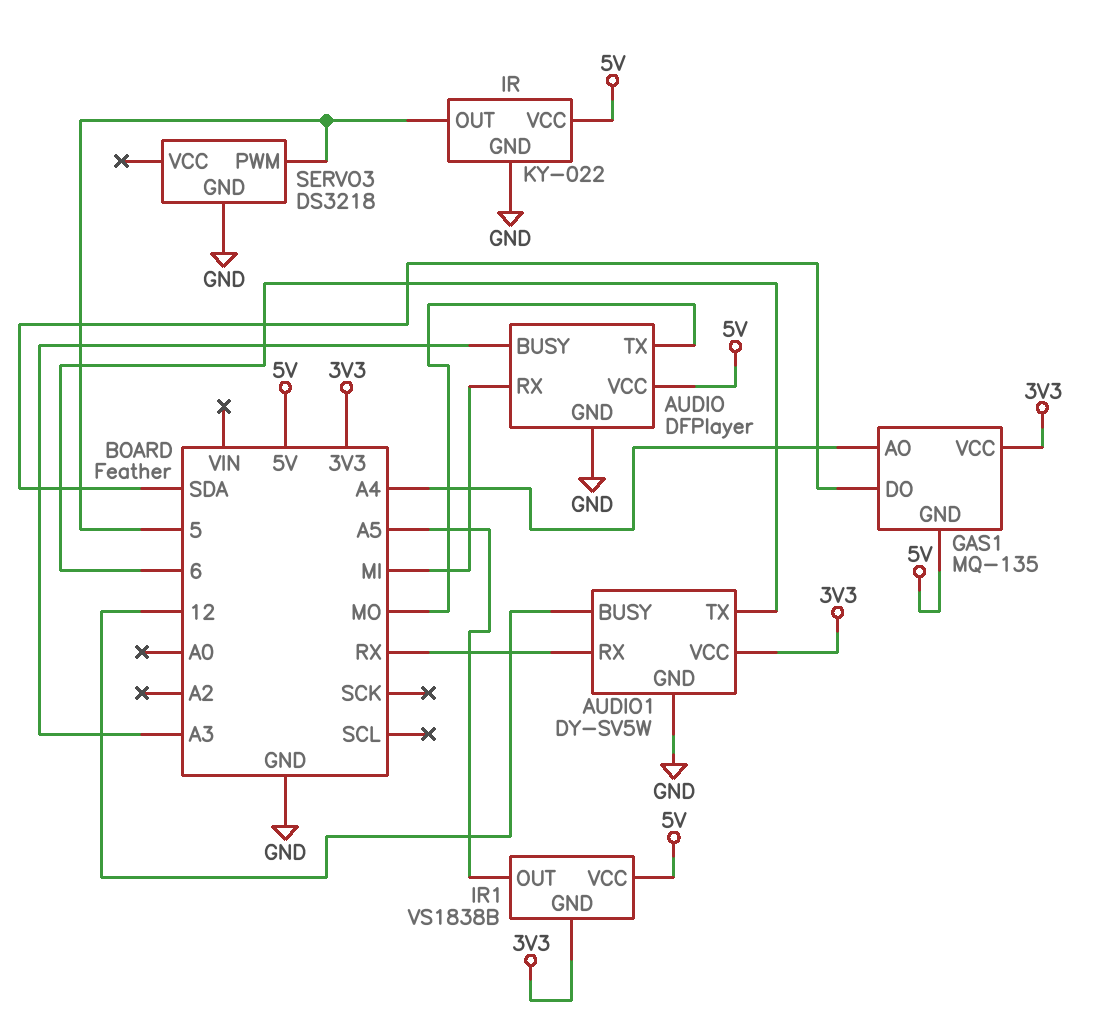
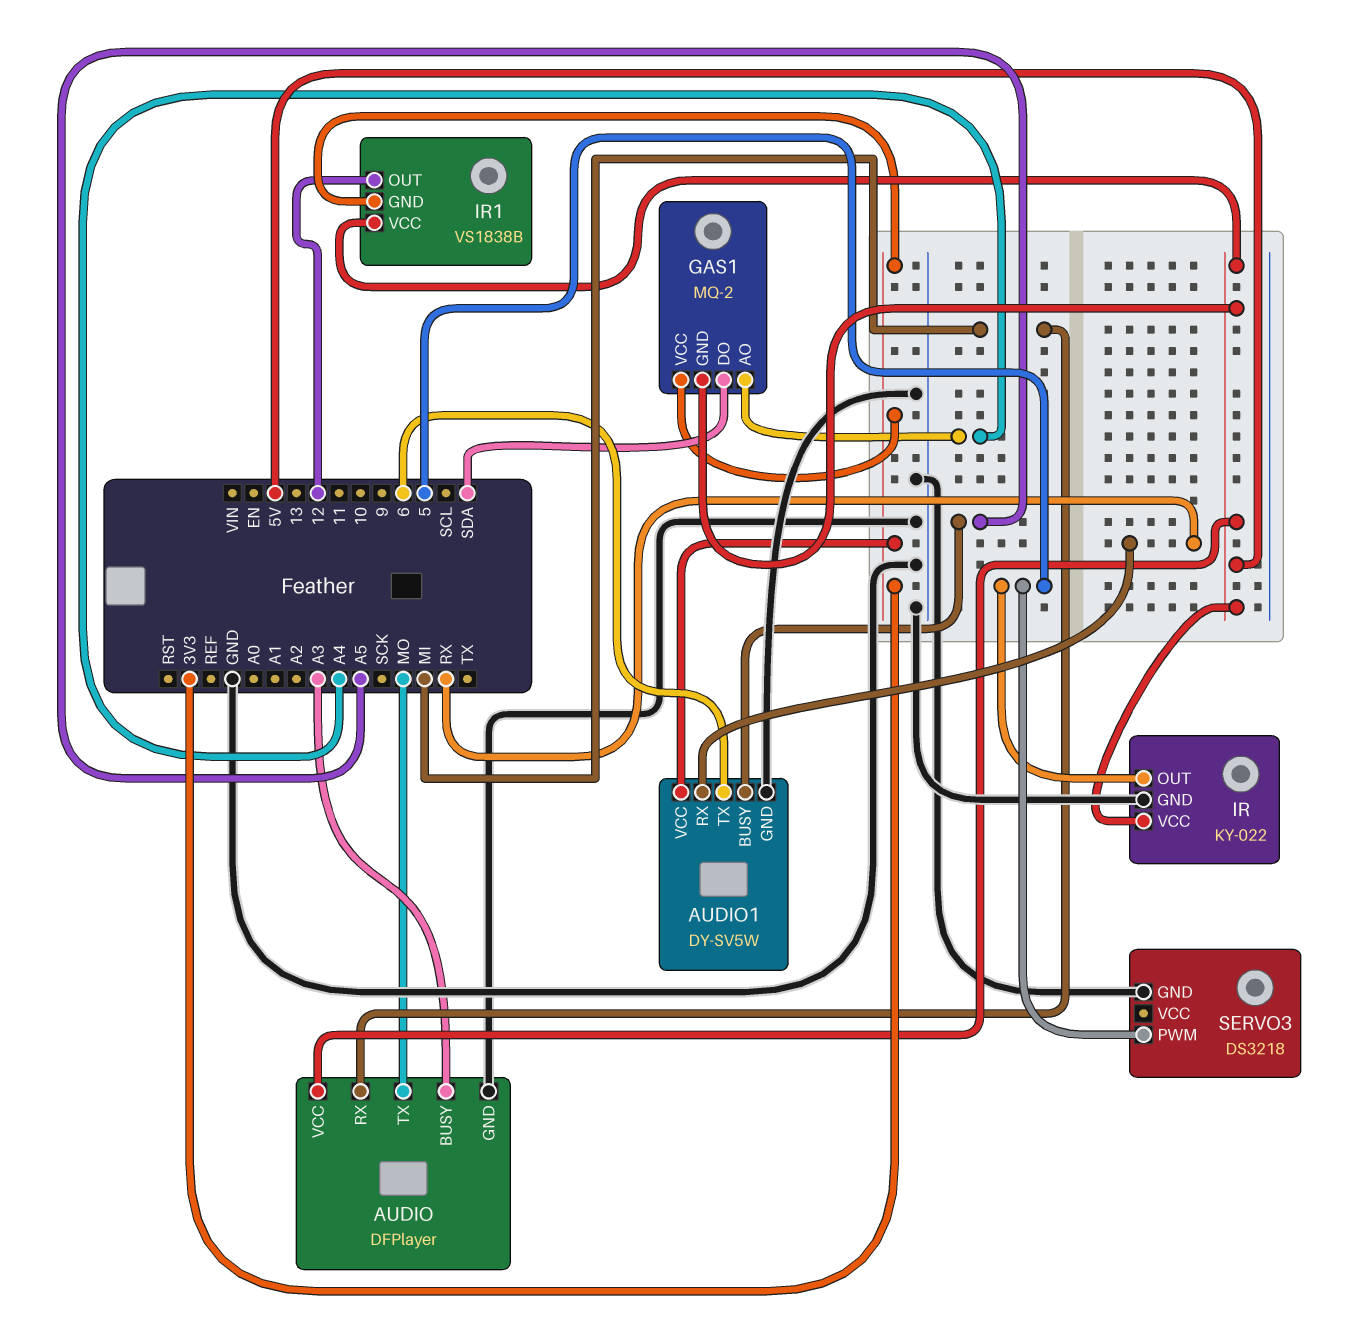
AUDIO1 pin BUSY: 12 -> A5
GAS1: MQ-135 -> MQ-2
IR1 pin OUT: A5 -> 12

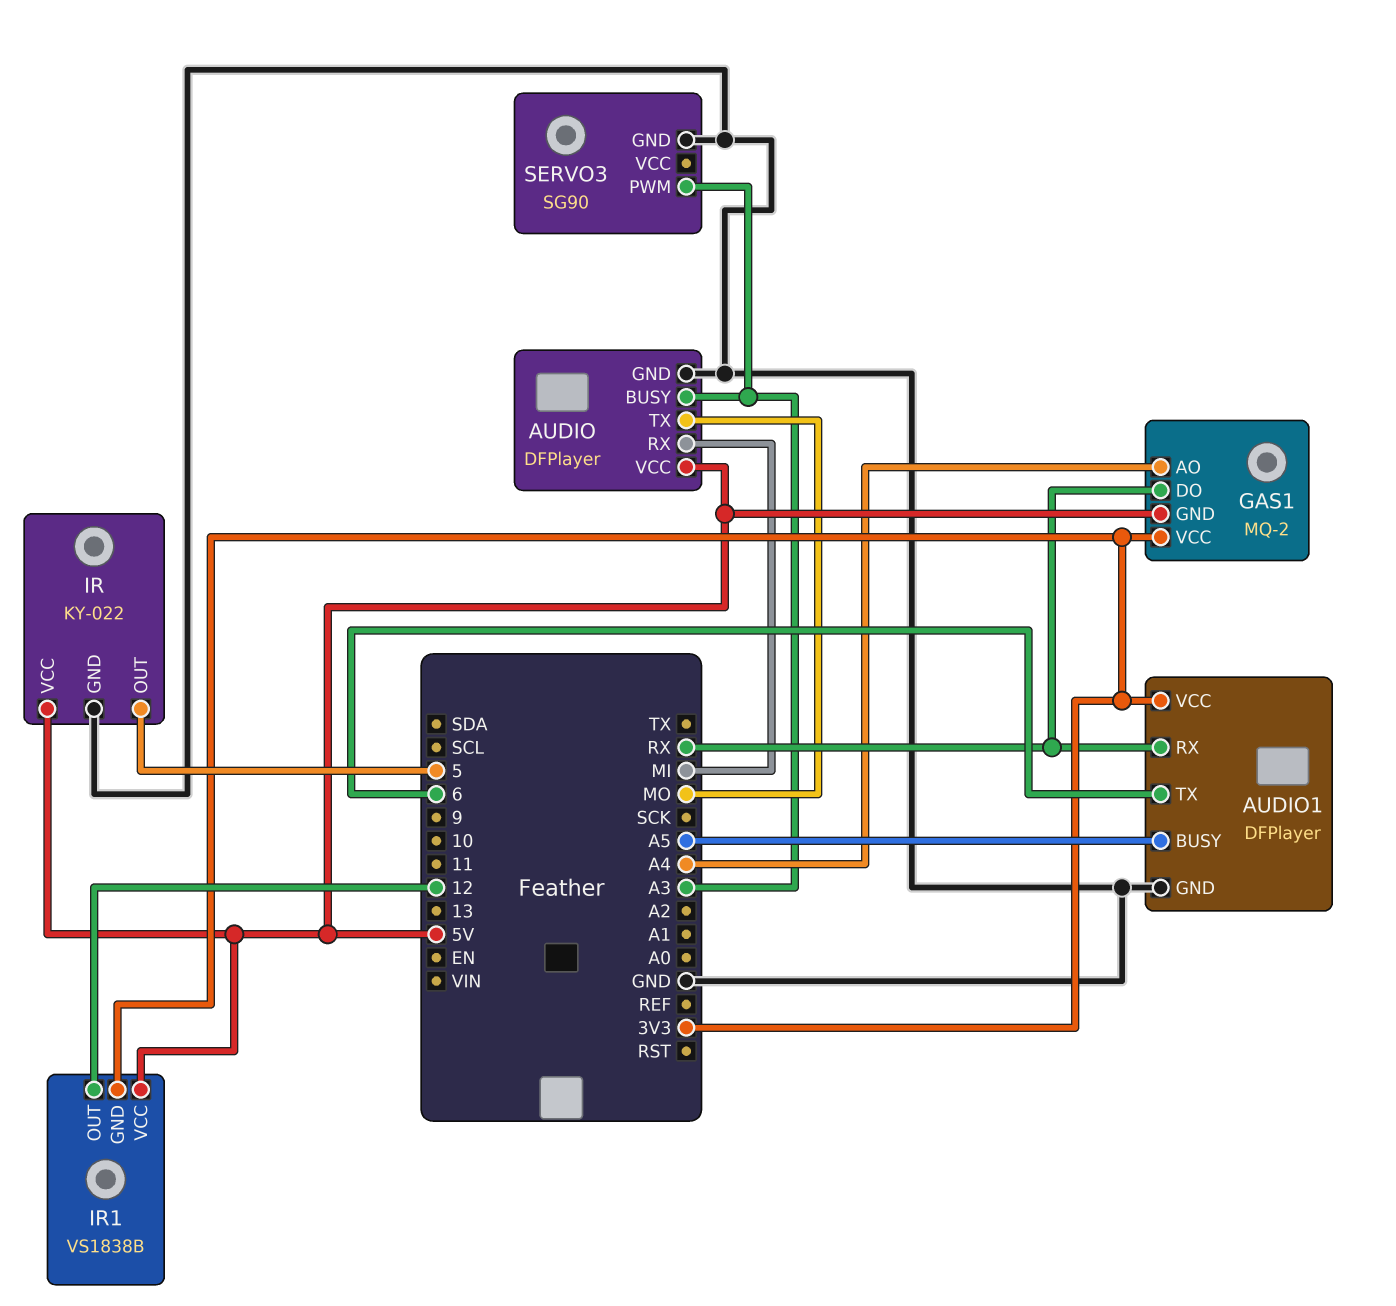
AUDIO1: DY-SV5W -> DFPlayer
GAS1 pin DO: SDA -> RX
SERVO3: DS3218 -> SG90
SERVO3 pin PWM: 5 -> A3

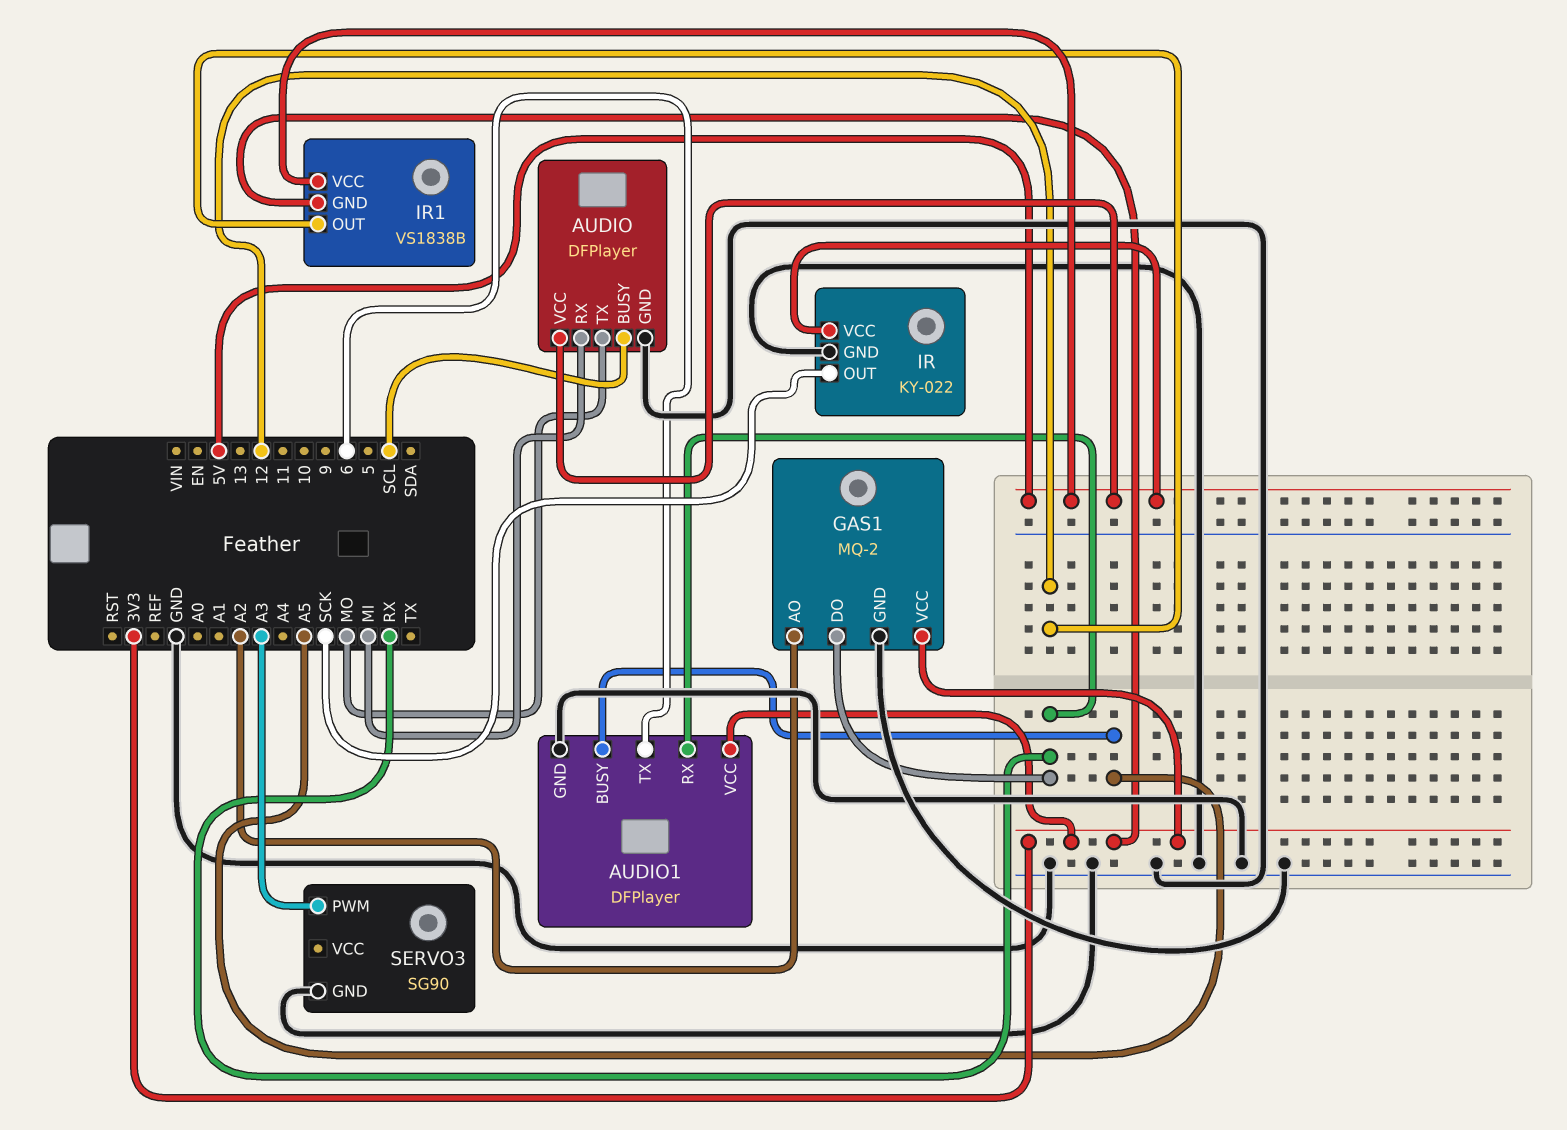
AUDIO pin BUSY: A3 -> SCL
GAS1 pin AO: A4 -> A2
GAS1 pin GND: 5V -> GND
IR pin OUT: 5 -> SCK

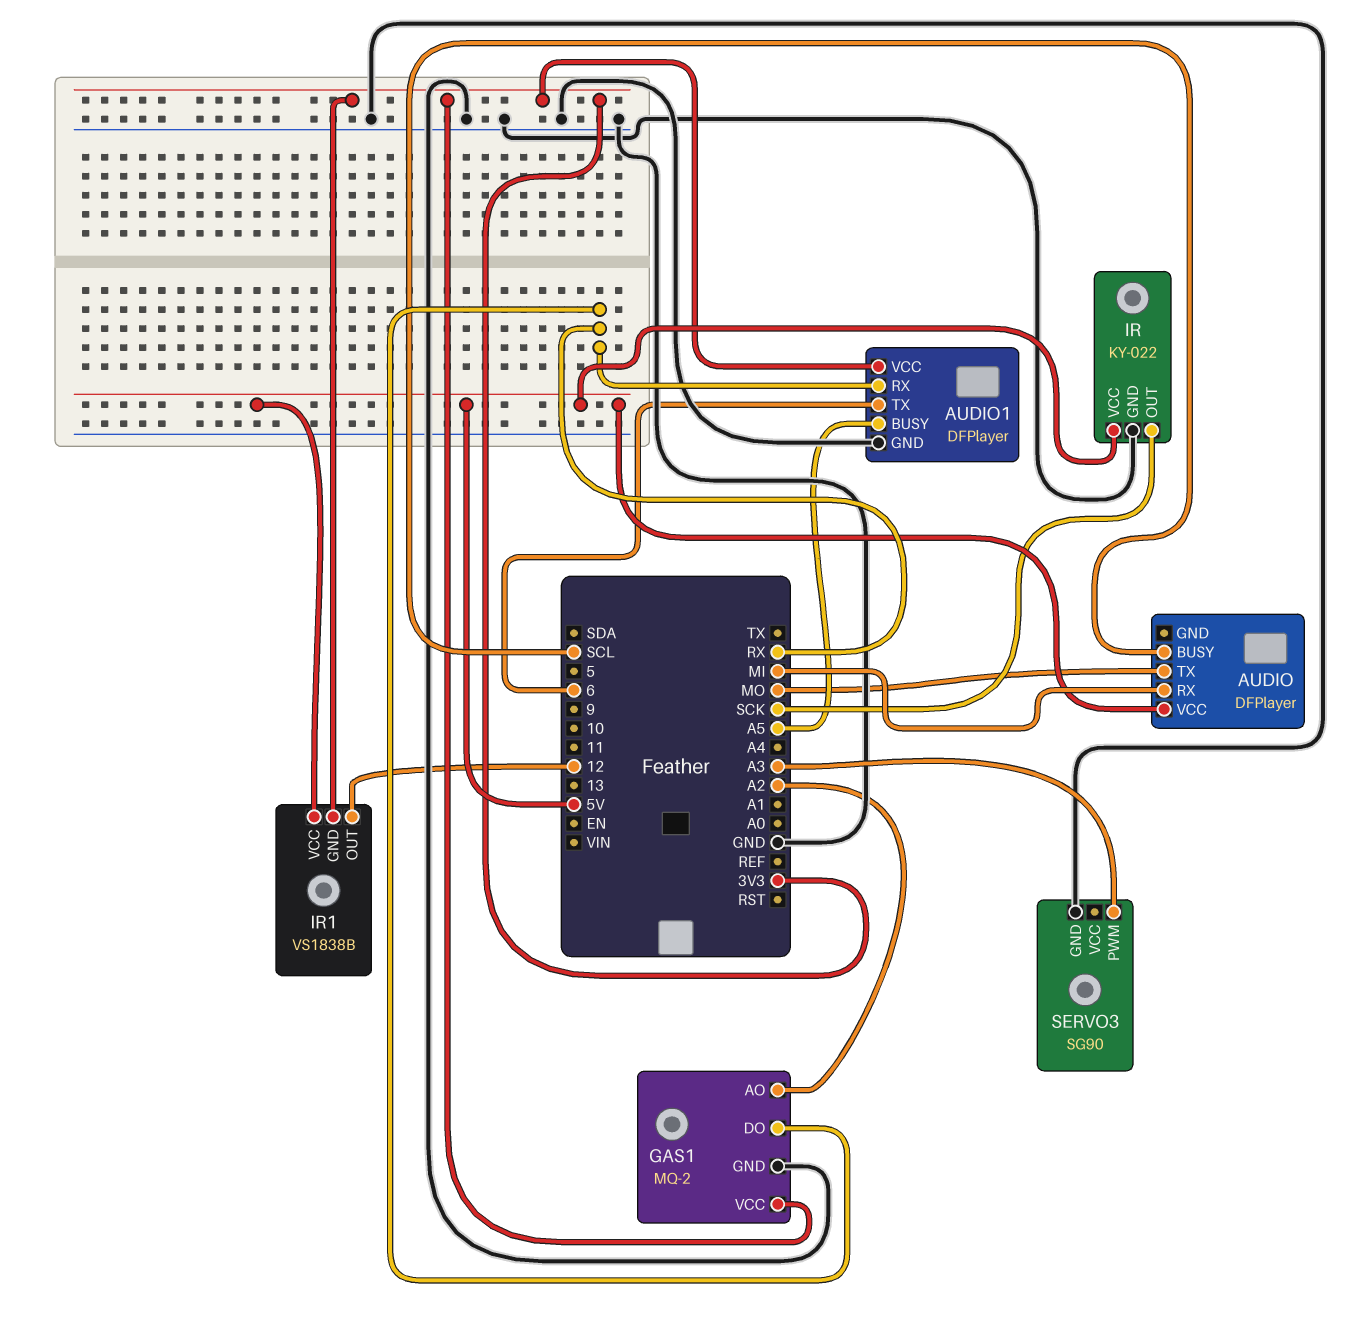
AUDIO pin GND: GND -> none

